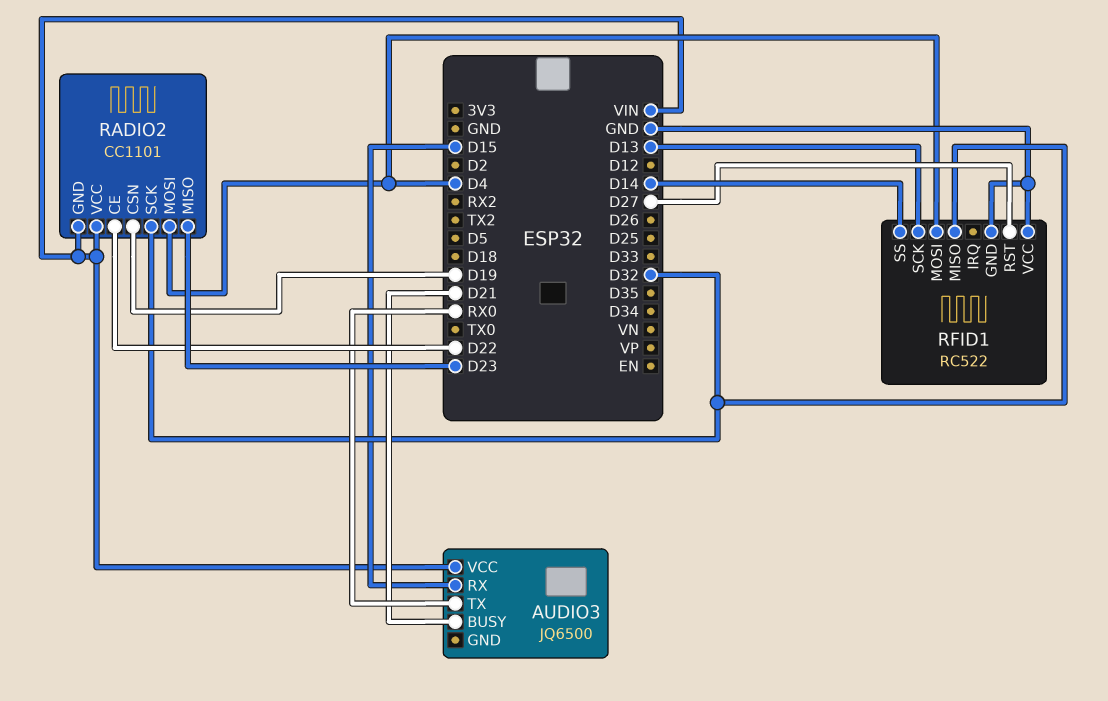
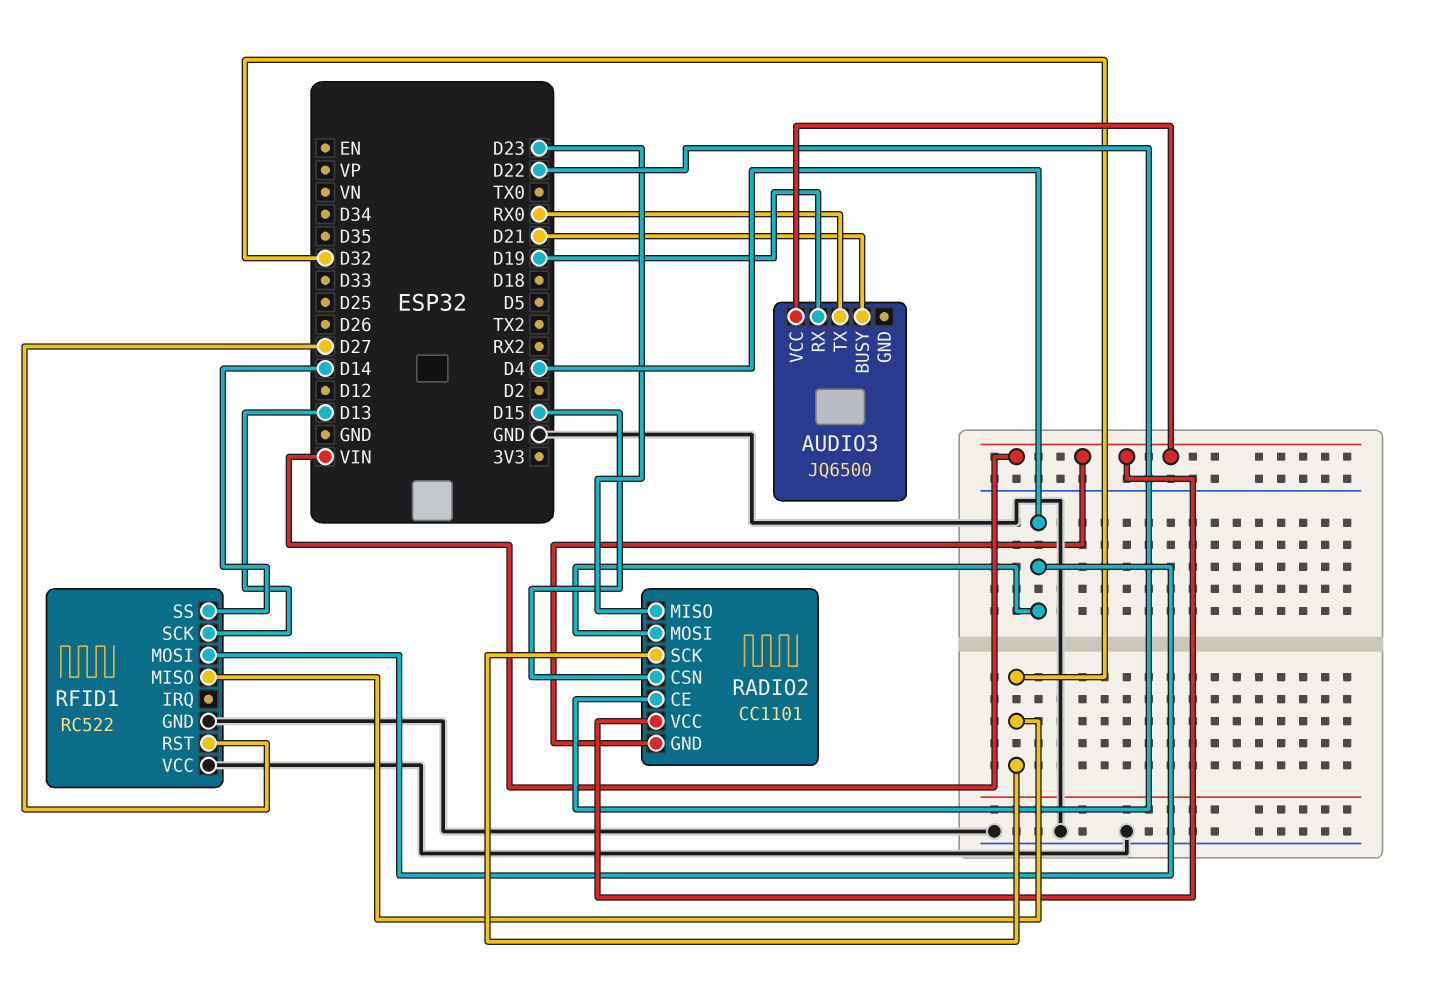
AUDIO3 pin RX: D15 -> D19
RADIO2 pin CSN: D19 -> D15

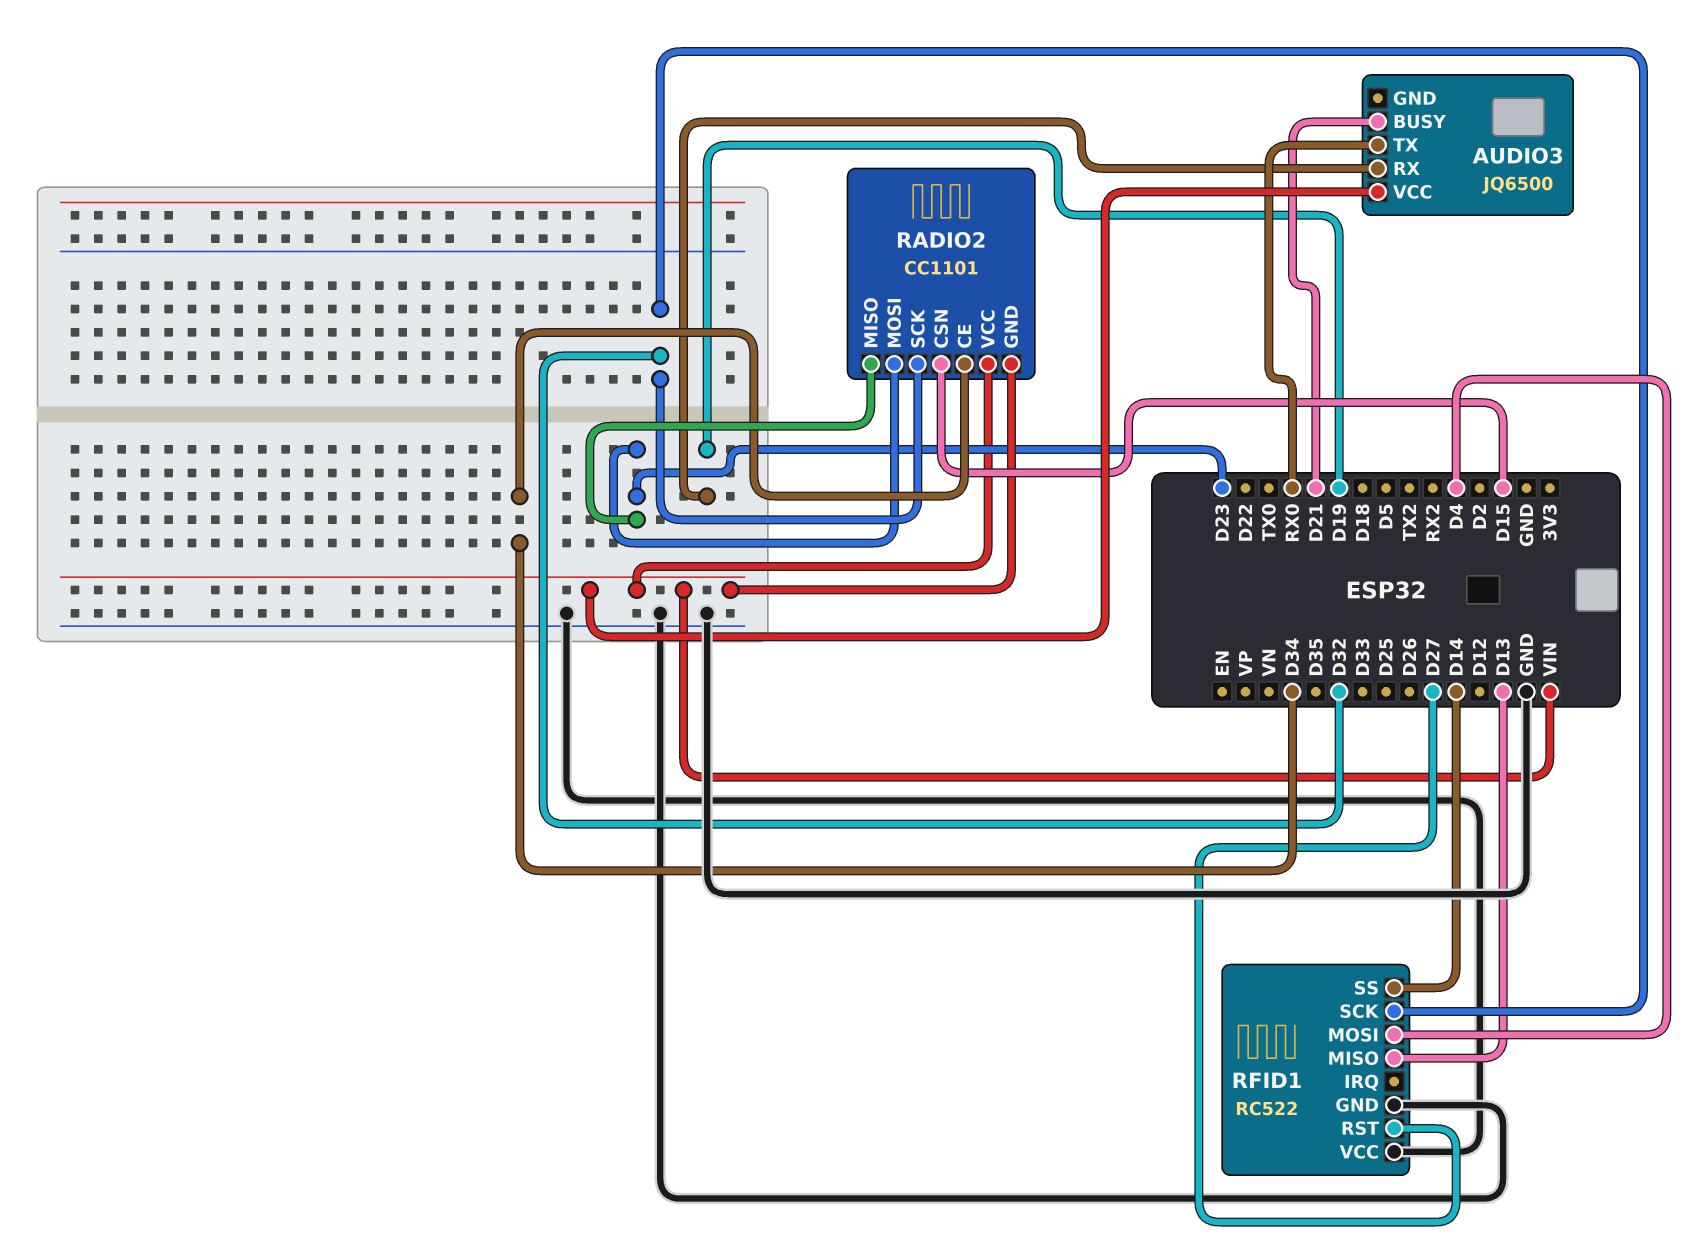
RADIO2 pin CE: D22 -> D34
RADIO2 pin MOSI: D4 -> D23
RFID1 pin MISO: D32 -> D13
RFID1 pin SCK: D13 -> D32

